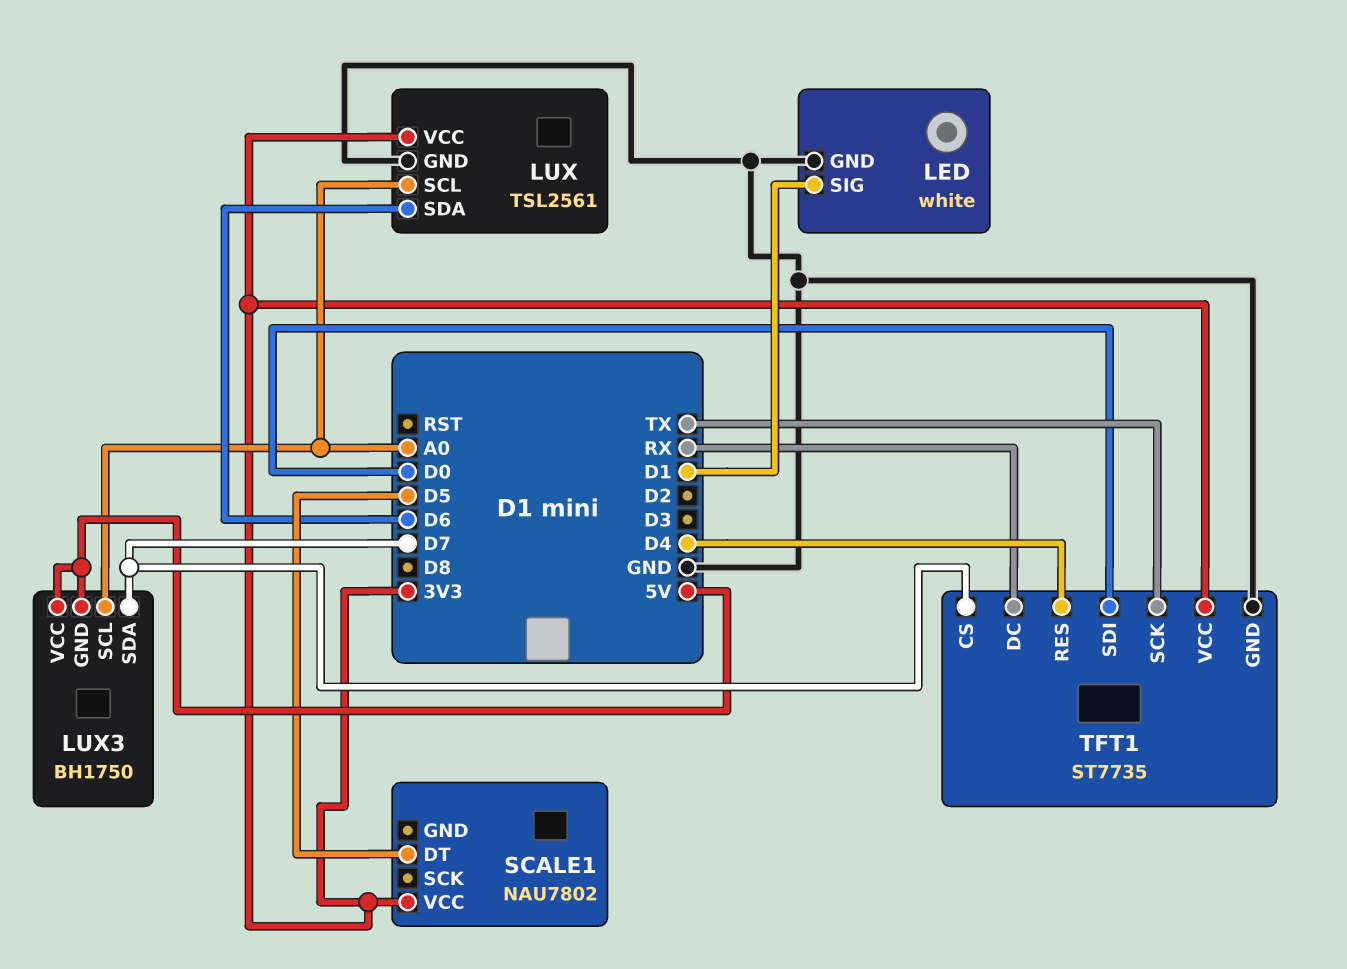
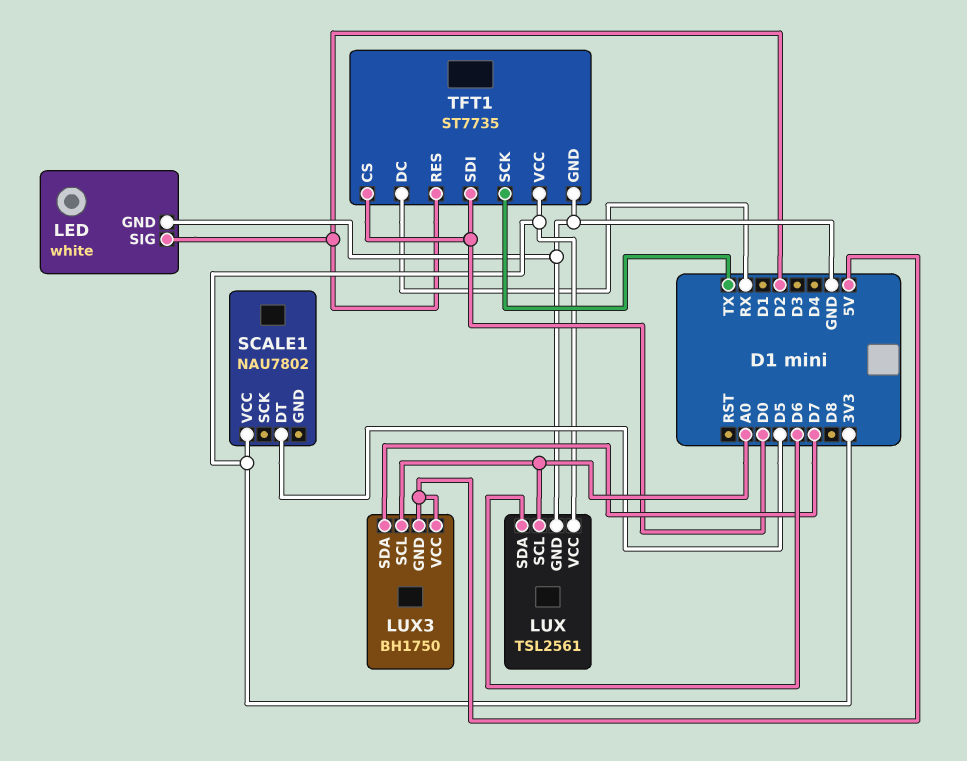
LED pin SIG: D1 -> D2
TFT1 pin CS: D7 -> D0
TFT1 pin RES: D4 -> D2

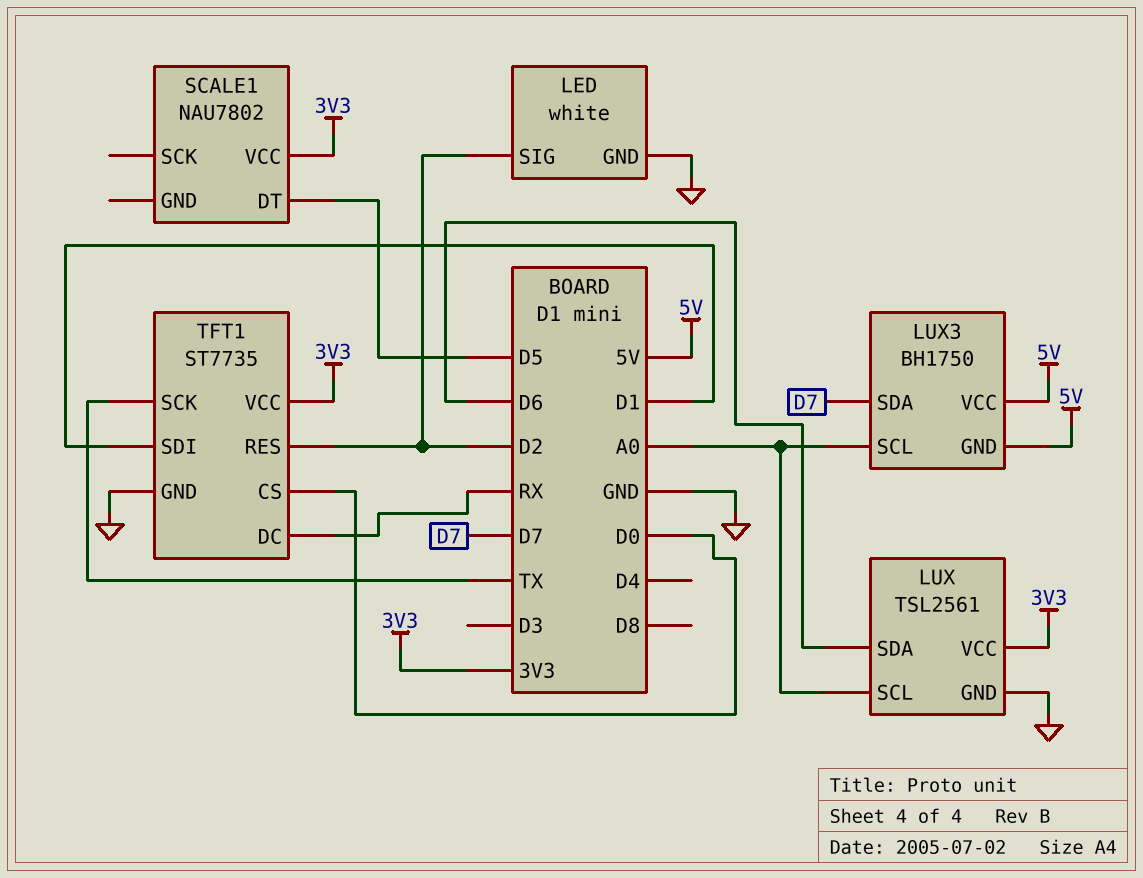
TFT1 pin SDI: D0 -> D1

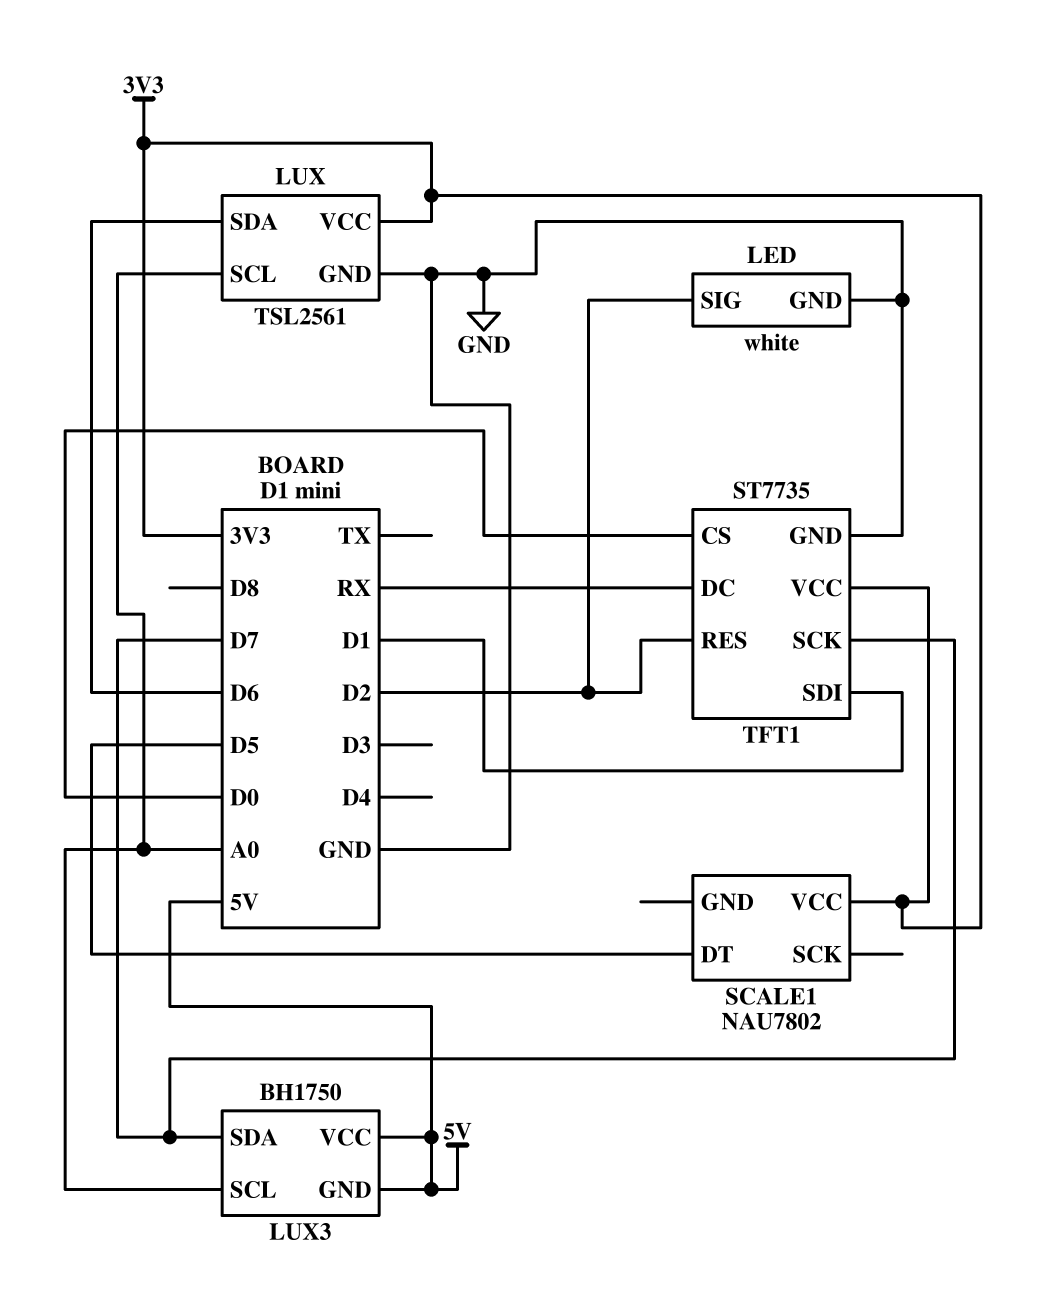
TFT1 pin SCK: TX -> D7

